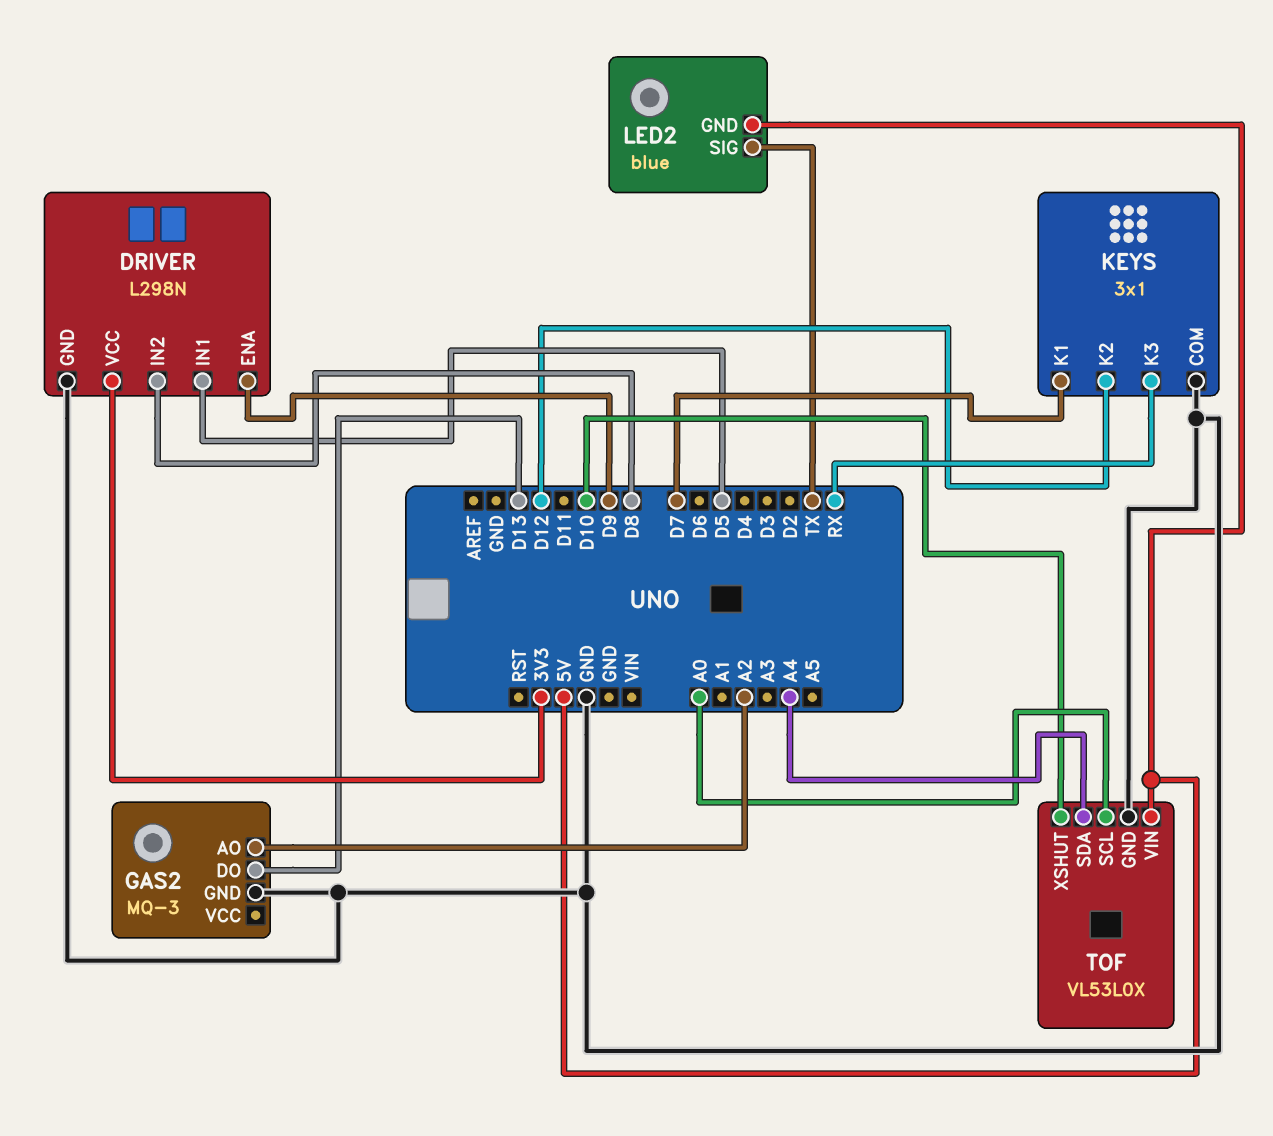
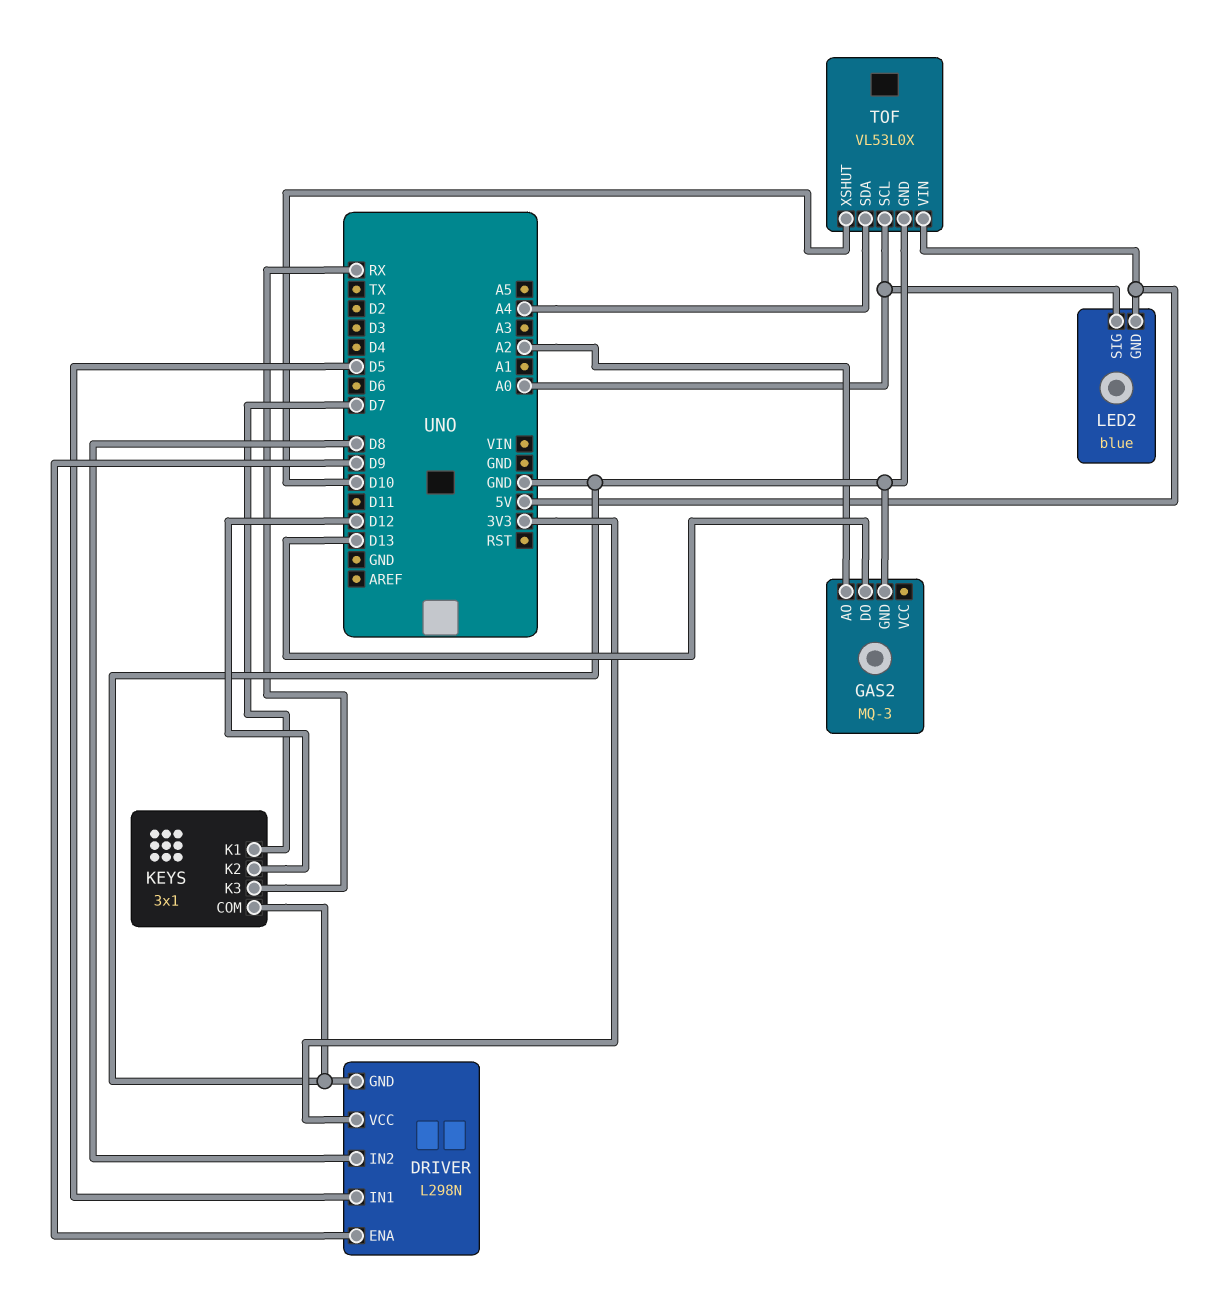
LED2 pin SIG: TX -> A0

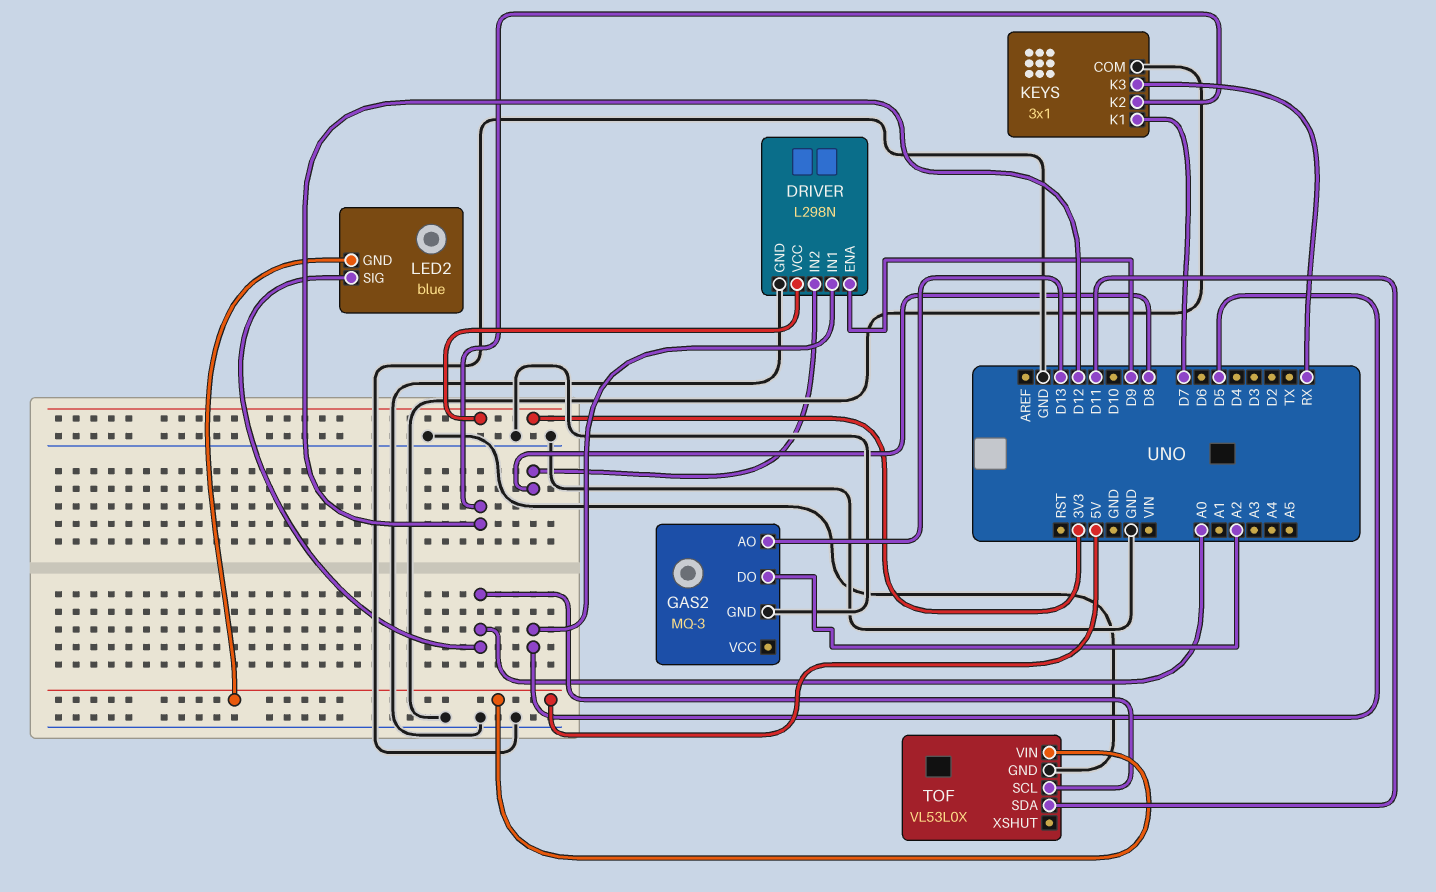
GAS2 pin AO: A2 -> D13
GAS2 pin DO: D13 -> A2
TOF pin SDA: A4 -> D11
TOF pin XSHUT: D10 -> none

